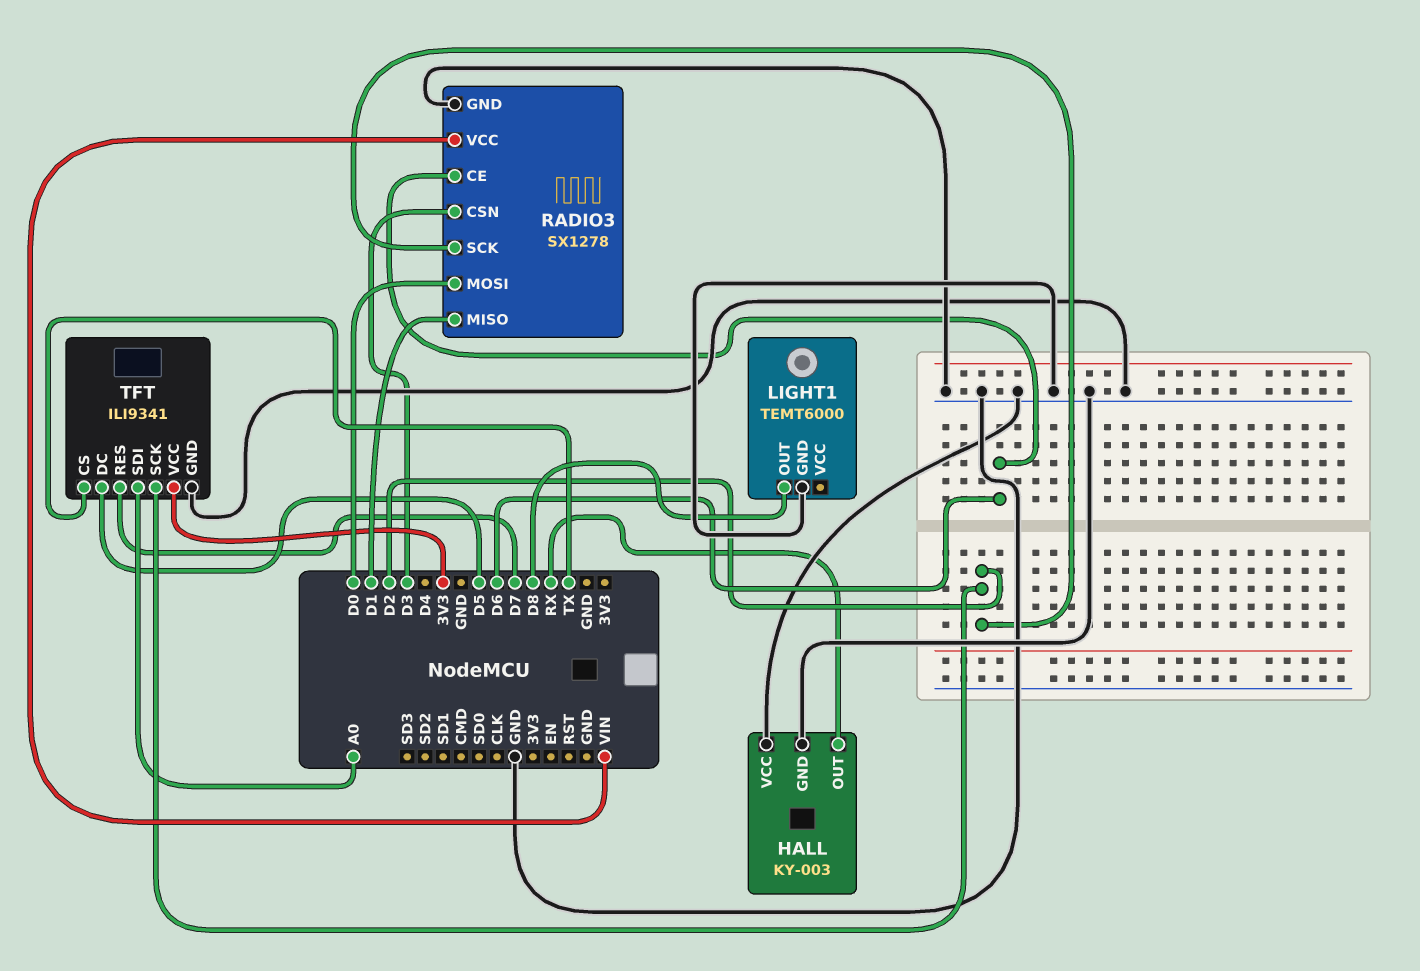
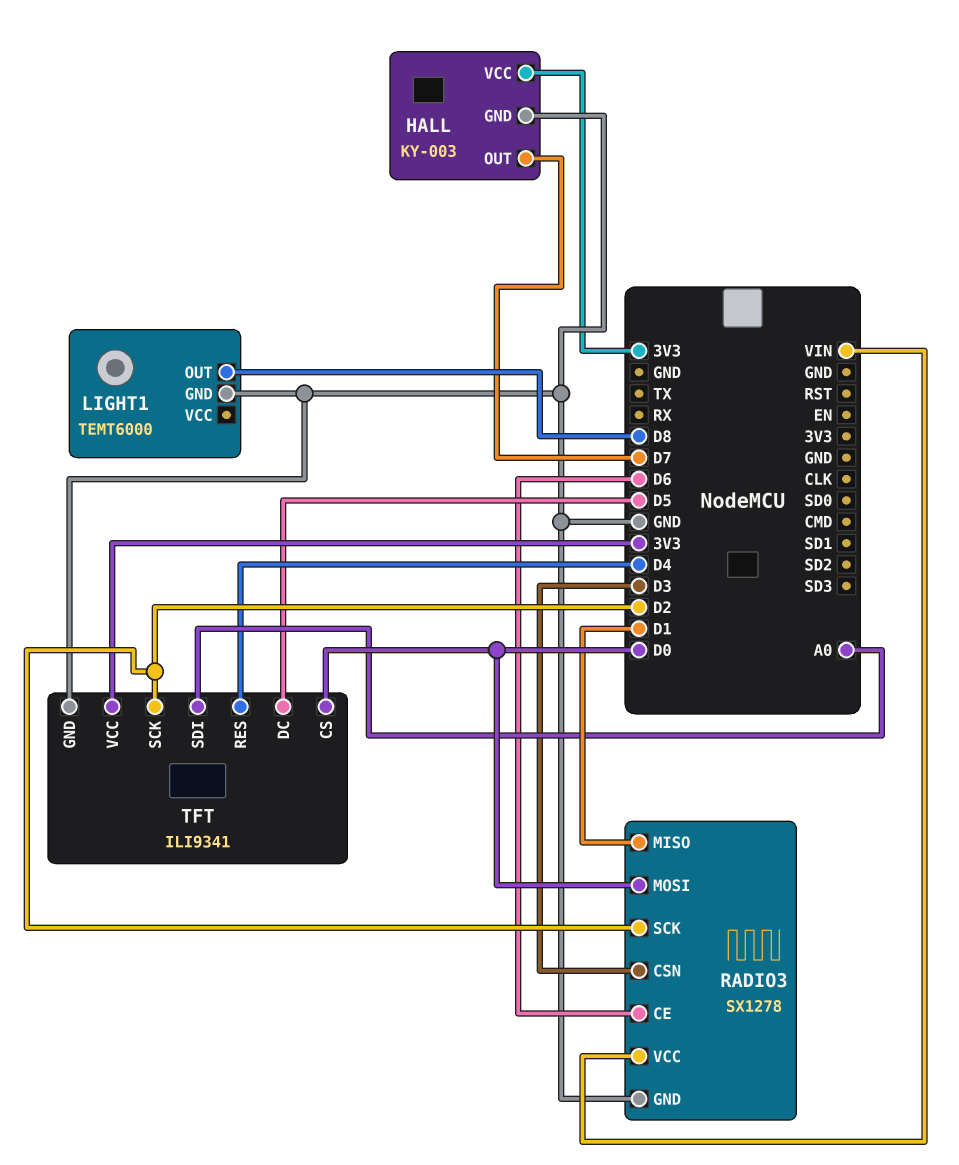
HALL pin OUT: RX -> D7
HALL pin VCC: GND -> 3V3
TFT pin CS: TX -> D0
TFT pin RES: D7 -> D4

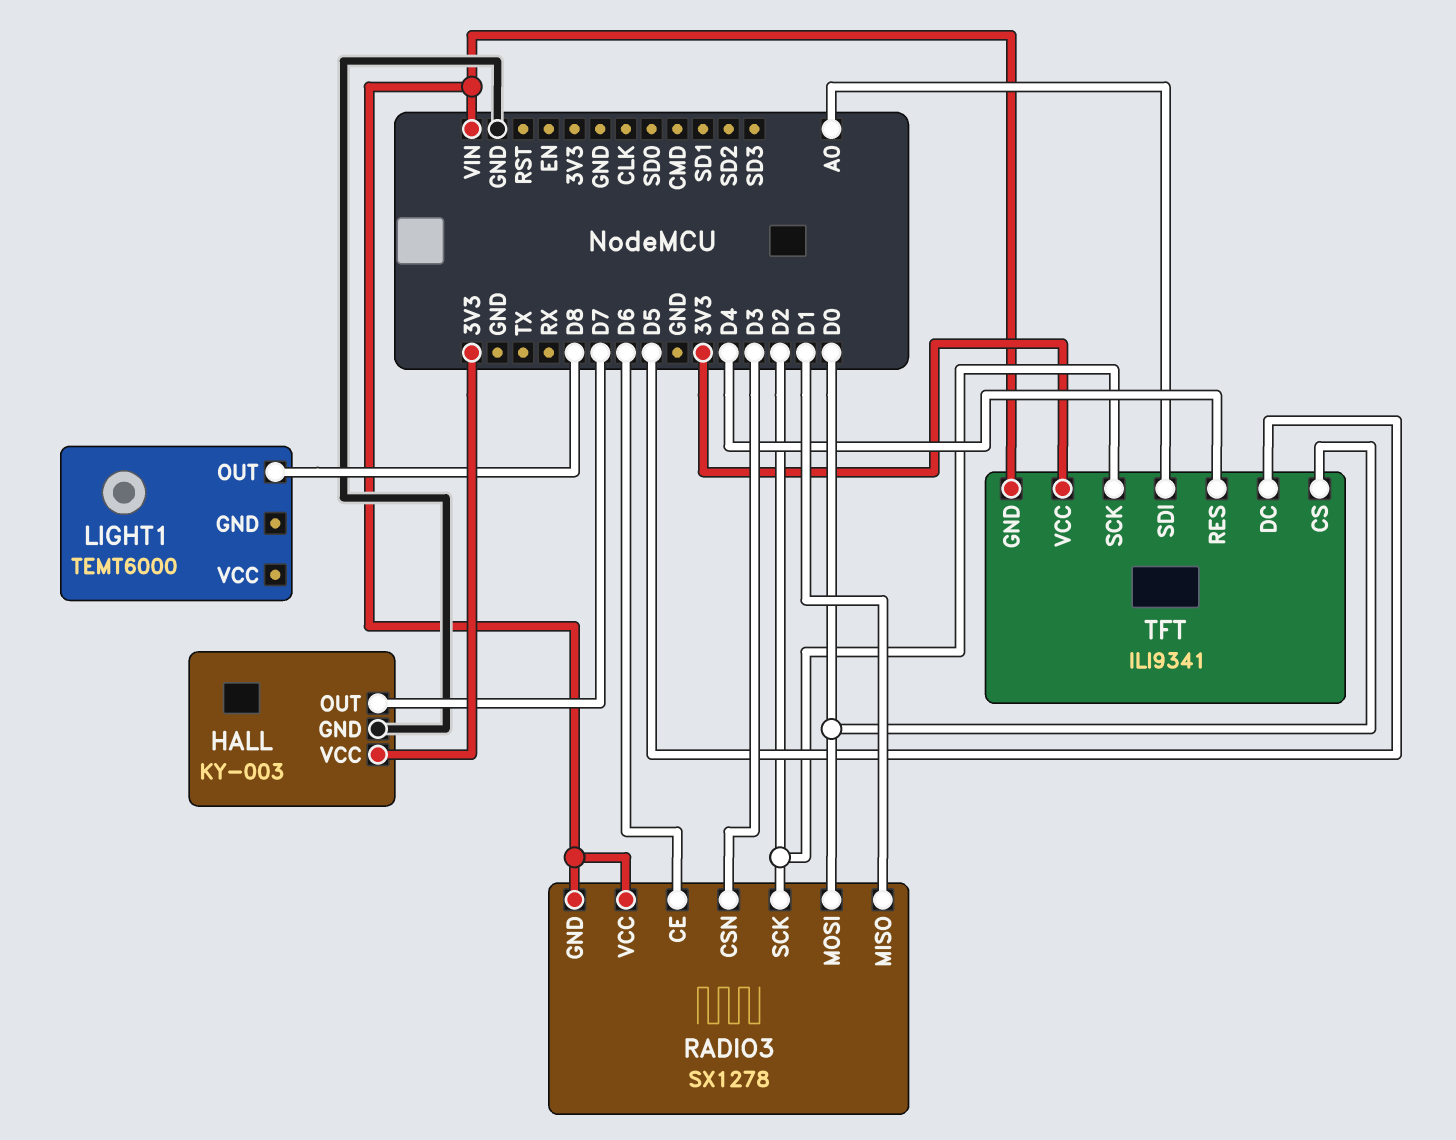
LIGHT1 pin GND: GND -> none
RADIO3 pin GND: GND -> VIN
TFT pin GND: GND -> VIN

